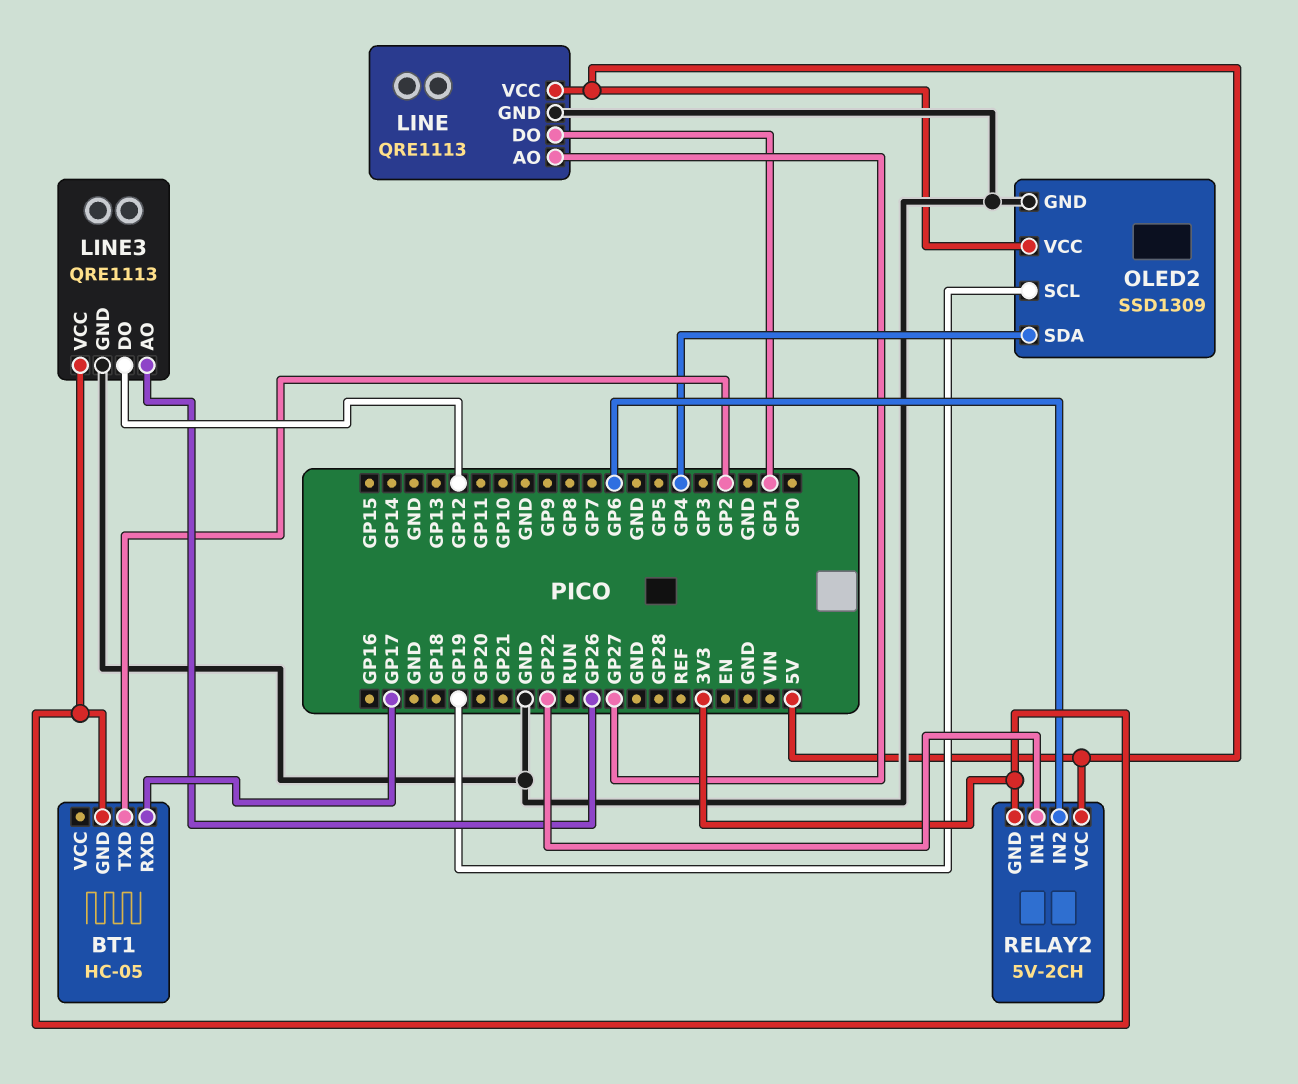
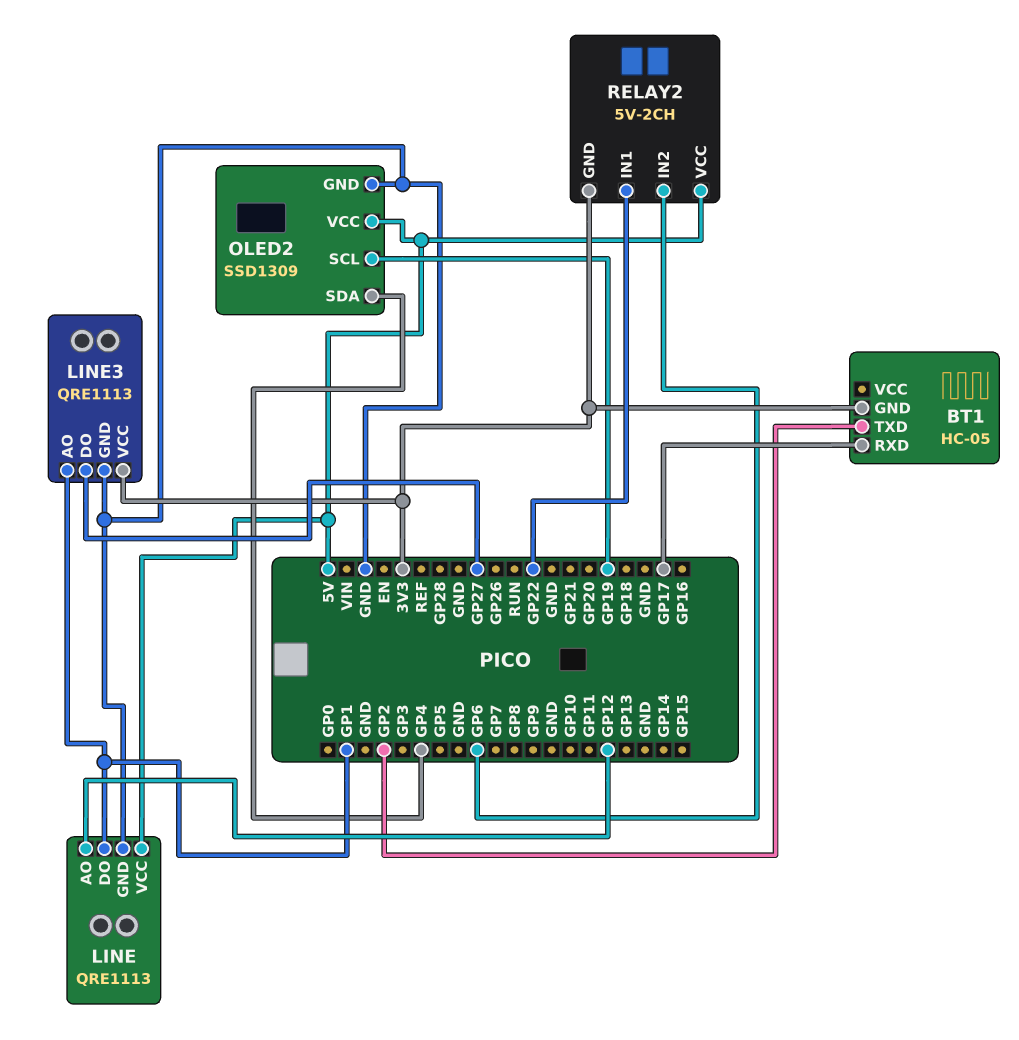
LINE pin AO: GP27 -> GP12
LINE3 pin AO: GP26 -> GP1
LINE3 pin DO: GP12 -> GP27

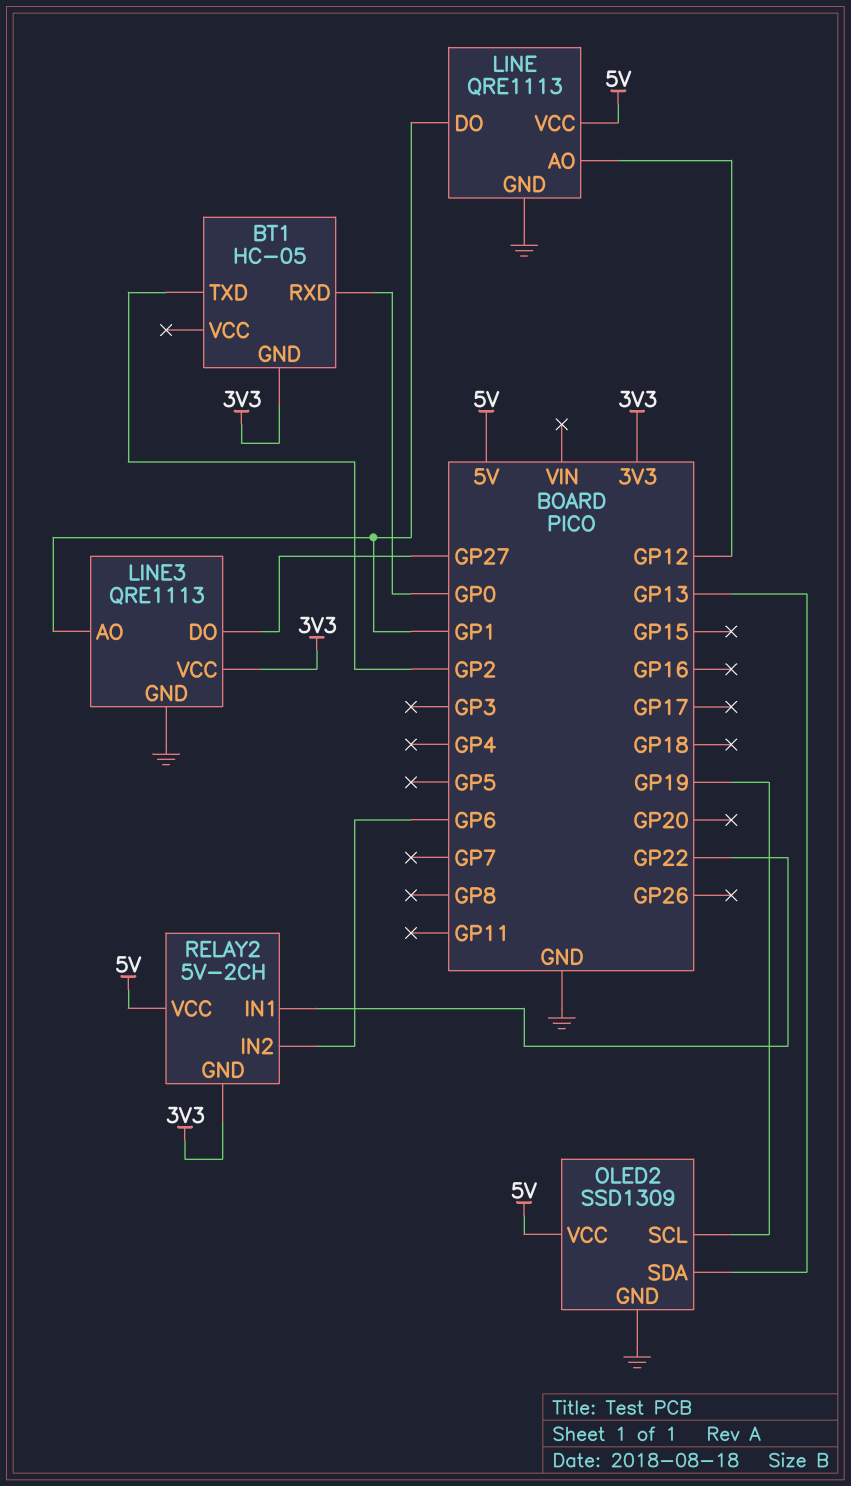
BT1 pin RXD: GP17 -> GP0
OLED2 pin SDA: GP4 -> GP13

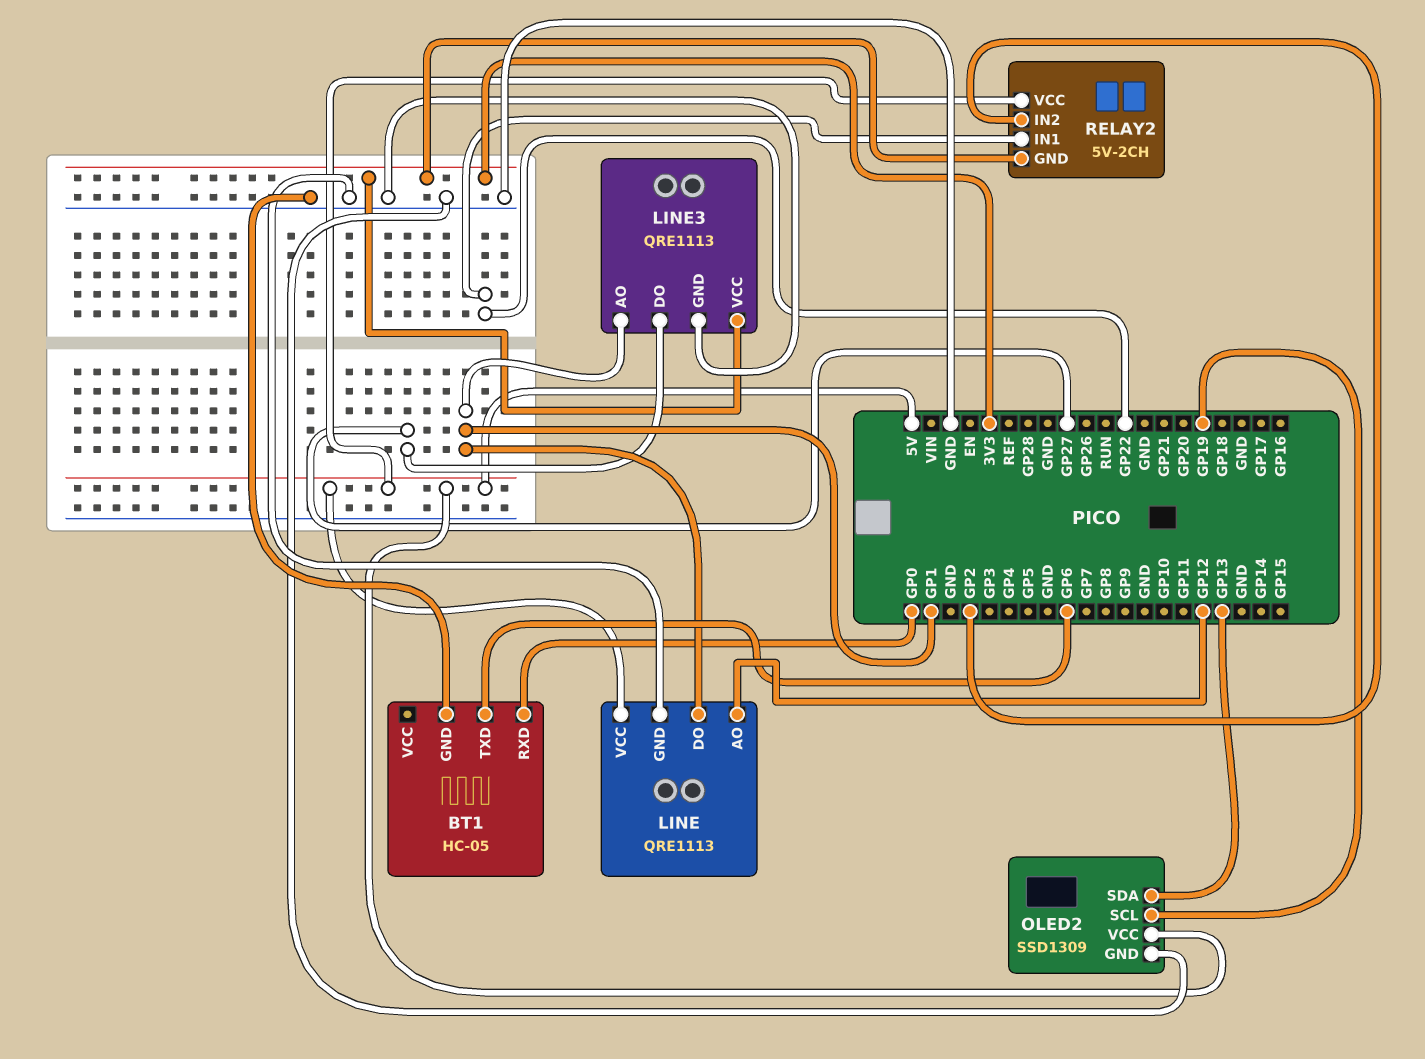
BT1 pin GND: 3V3 -> GND
BT1 pin TXD: GP2 -> GP6
RELAY2 pin IN2: GP6 -> GP2

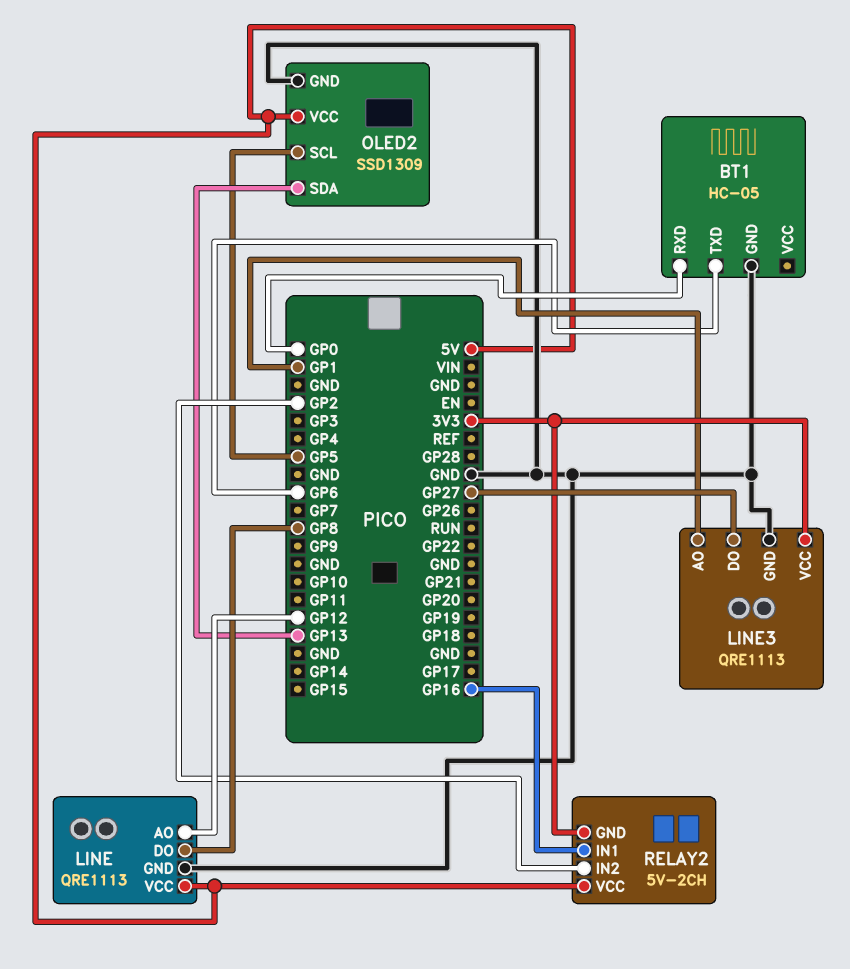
LINE pin DO: GP1 -> GP8
OLED2 pin SCL: GP19 -> GP5
RELAY2 pin IN1: GP22 -> GP16

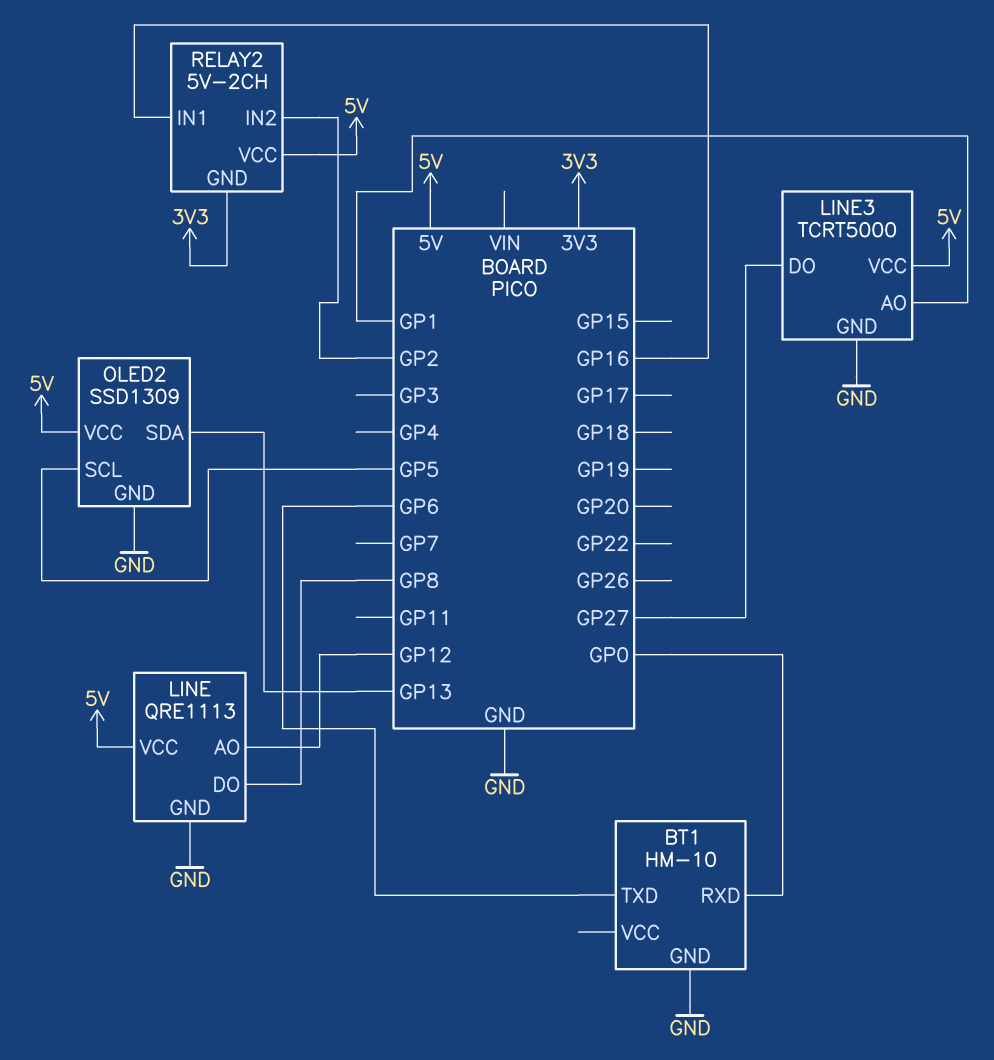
BT1: HC-05 -> HM-10
LINE3: QRE1113 -> TCRT5000
LINE3 pin VCC: 3V3 -> 5V

